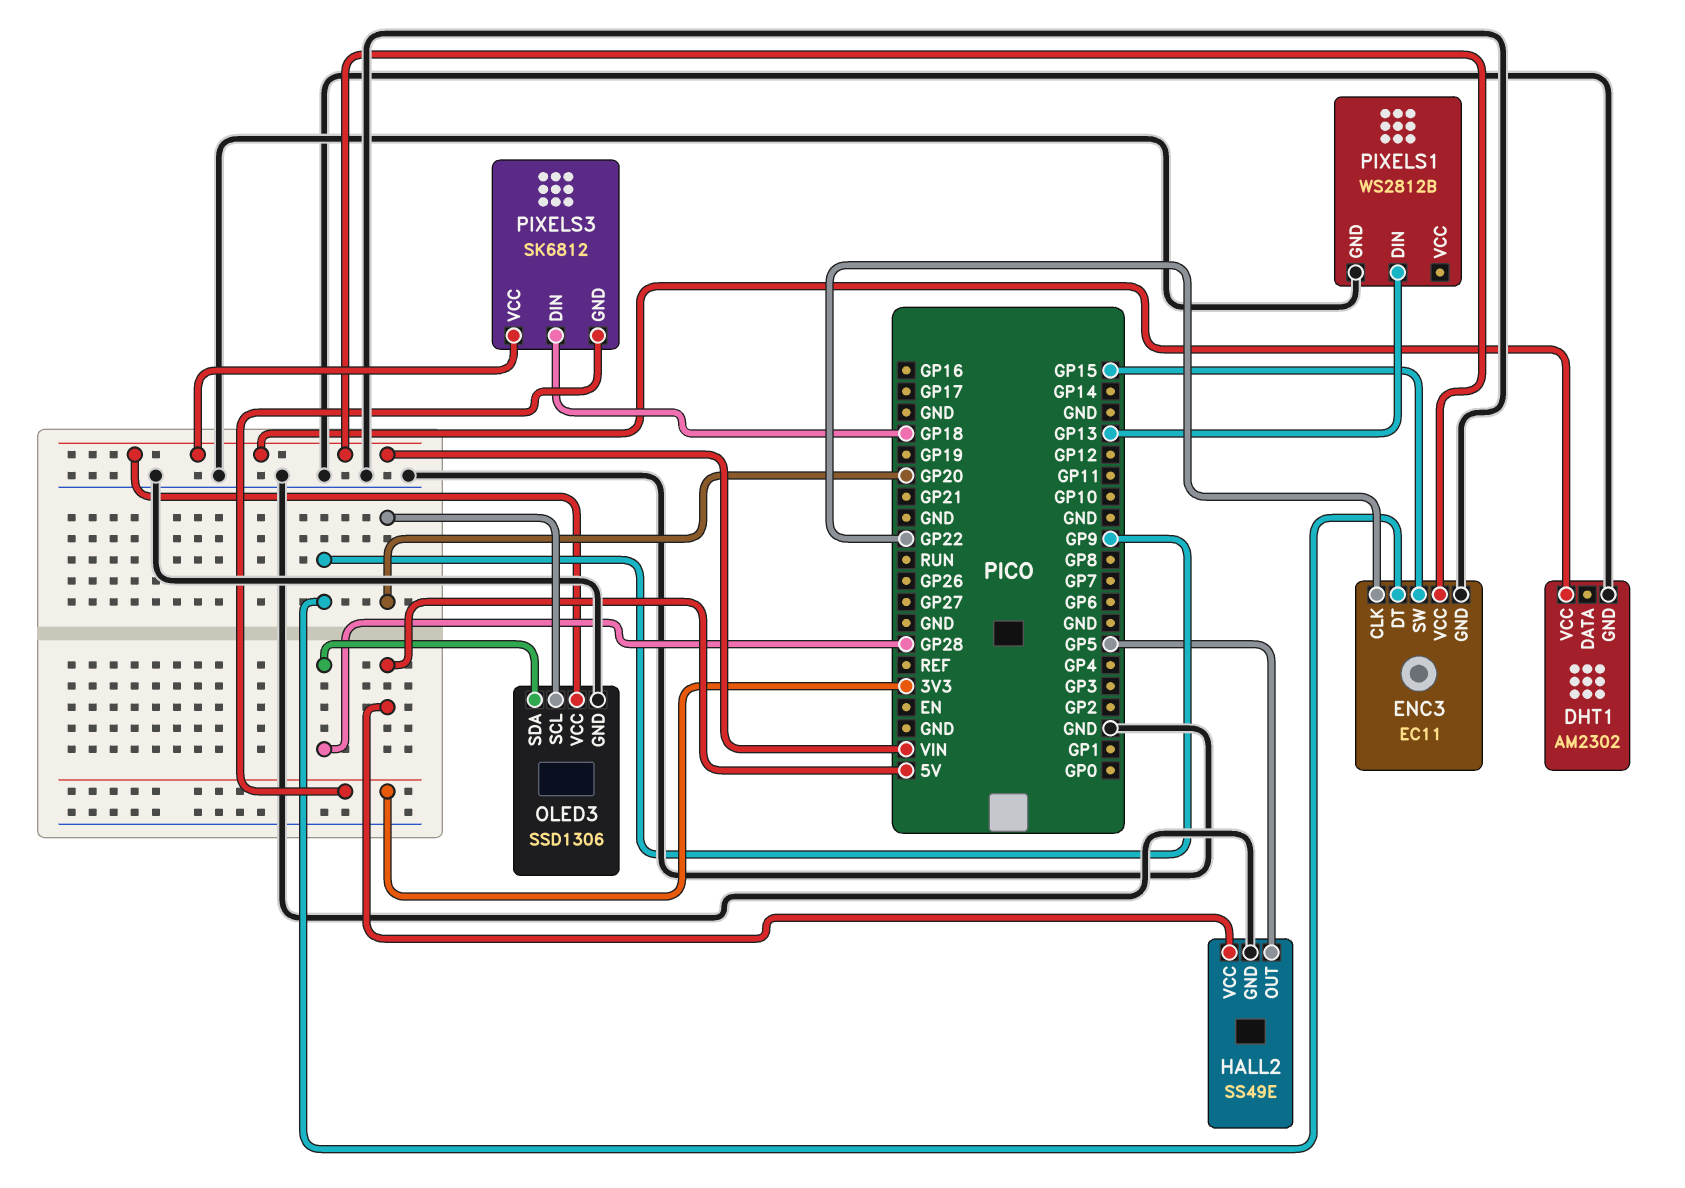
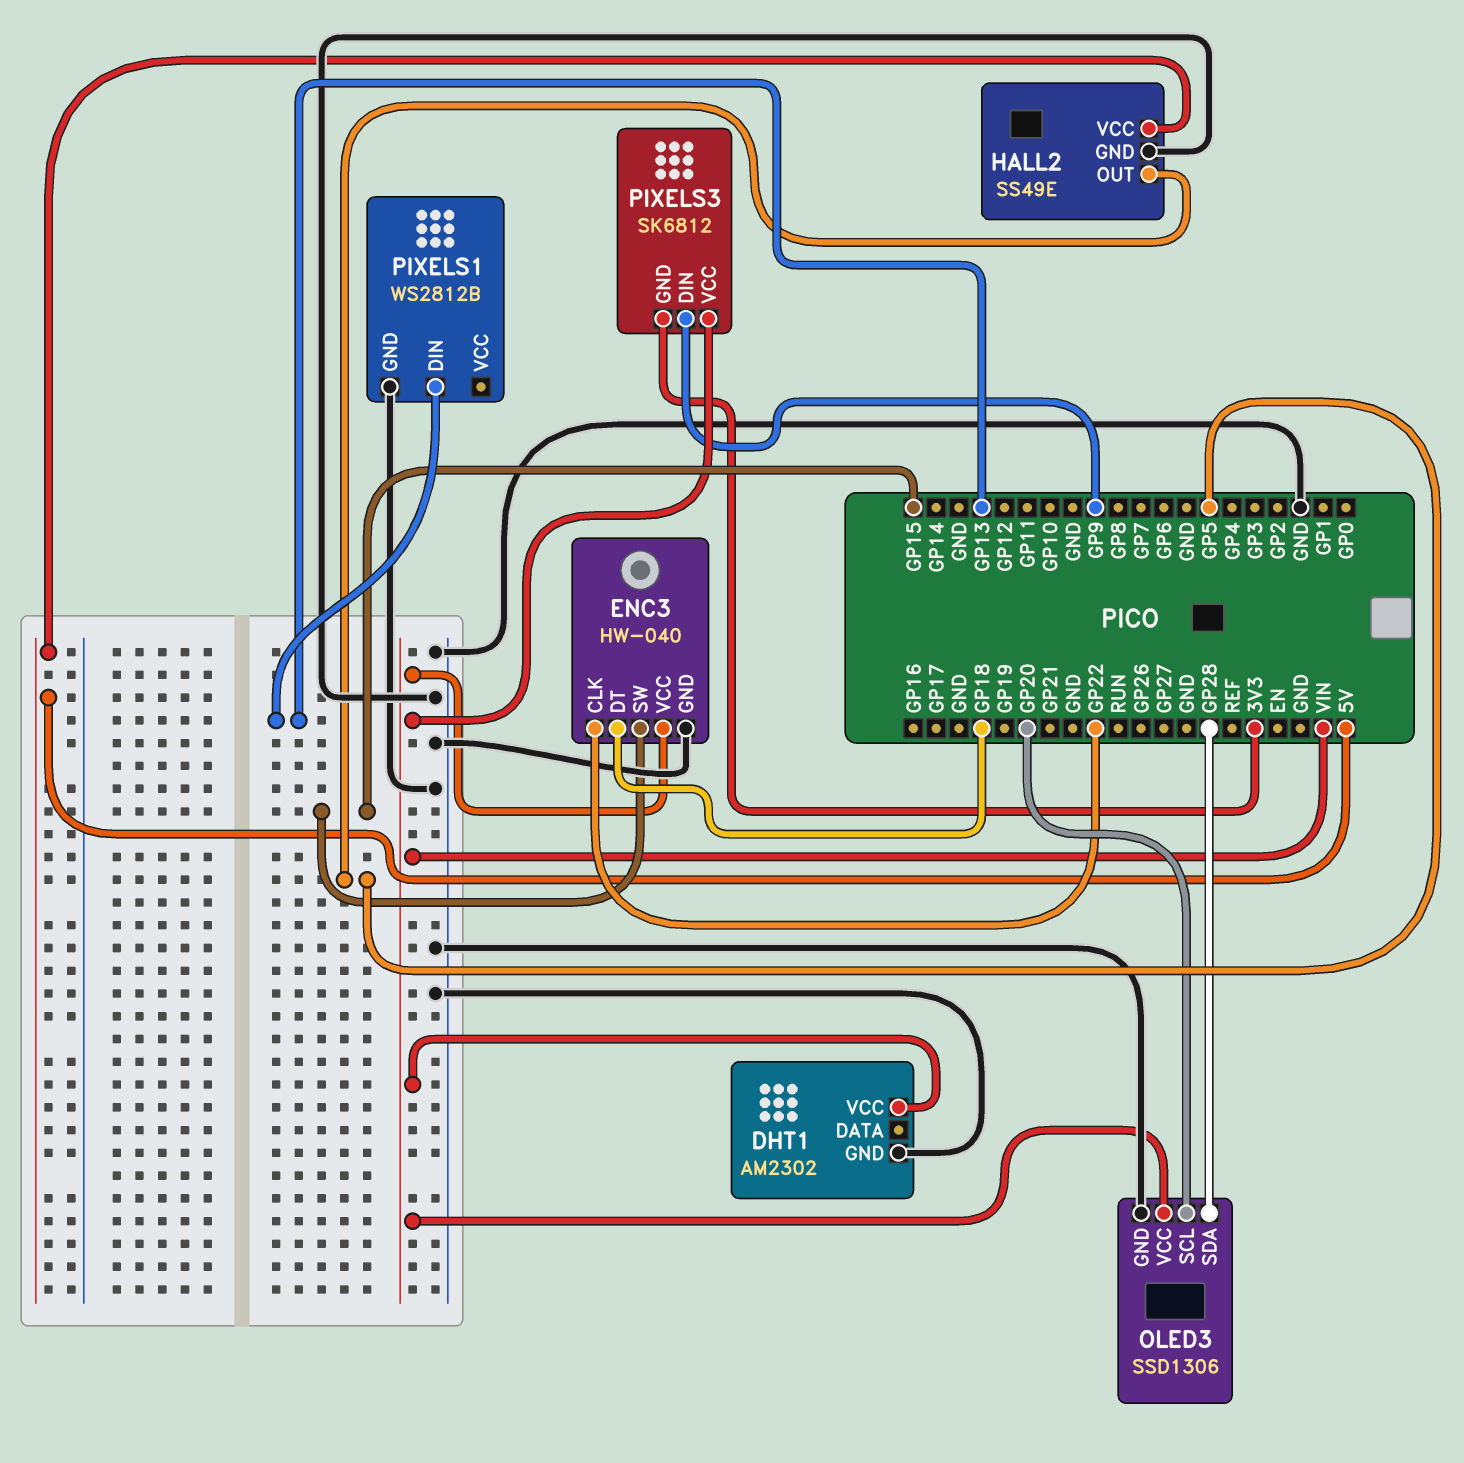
ENC3: EC11 -> HW-040
ENC3 pin DT: GP9 -> GP18
PIXELS3 pin DIN: GP18 -> GP9

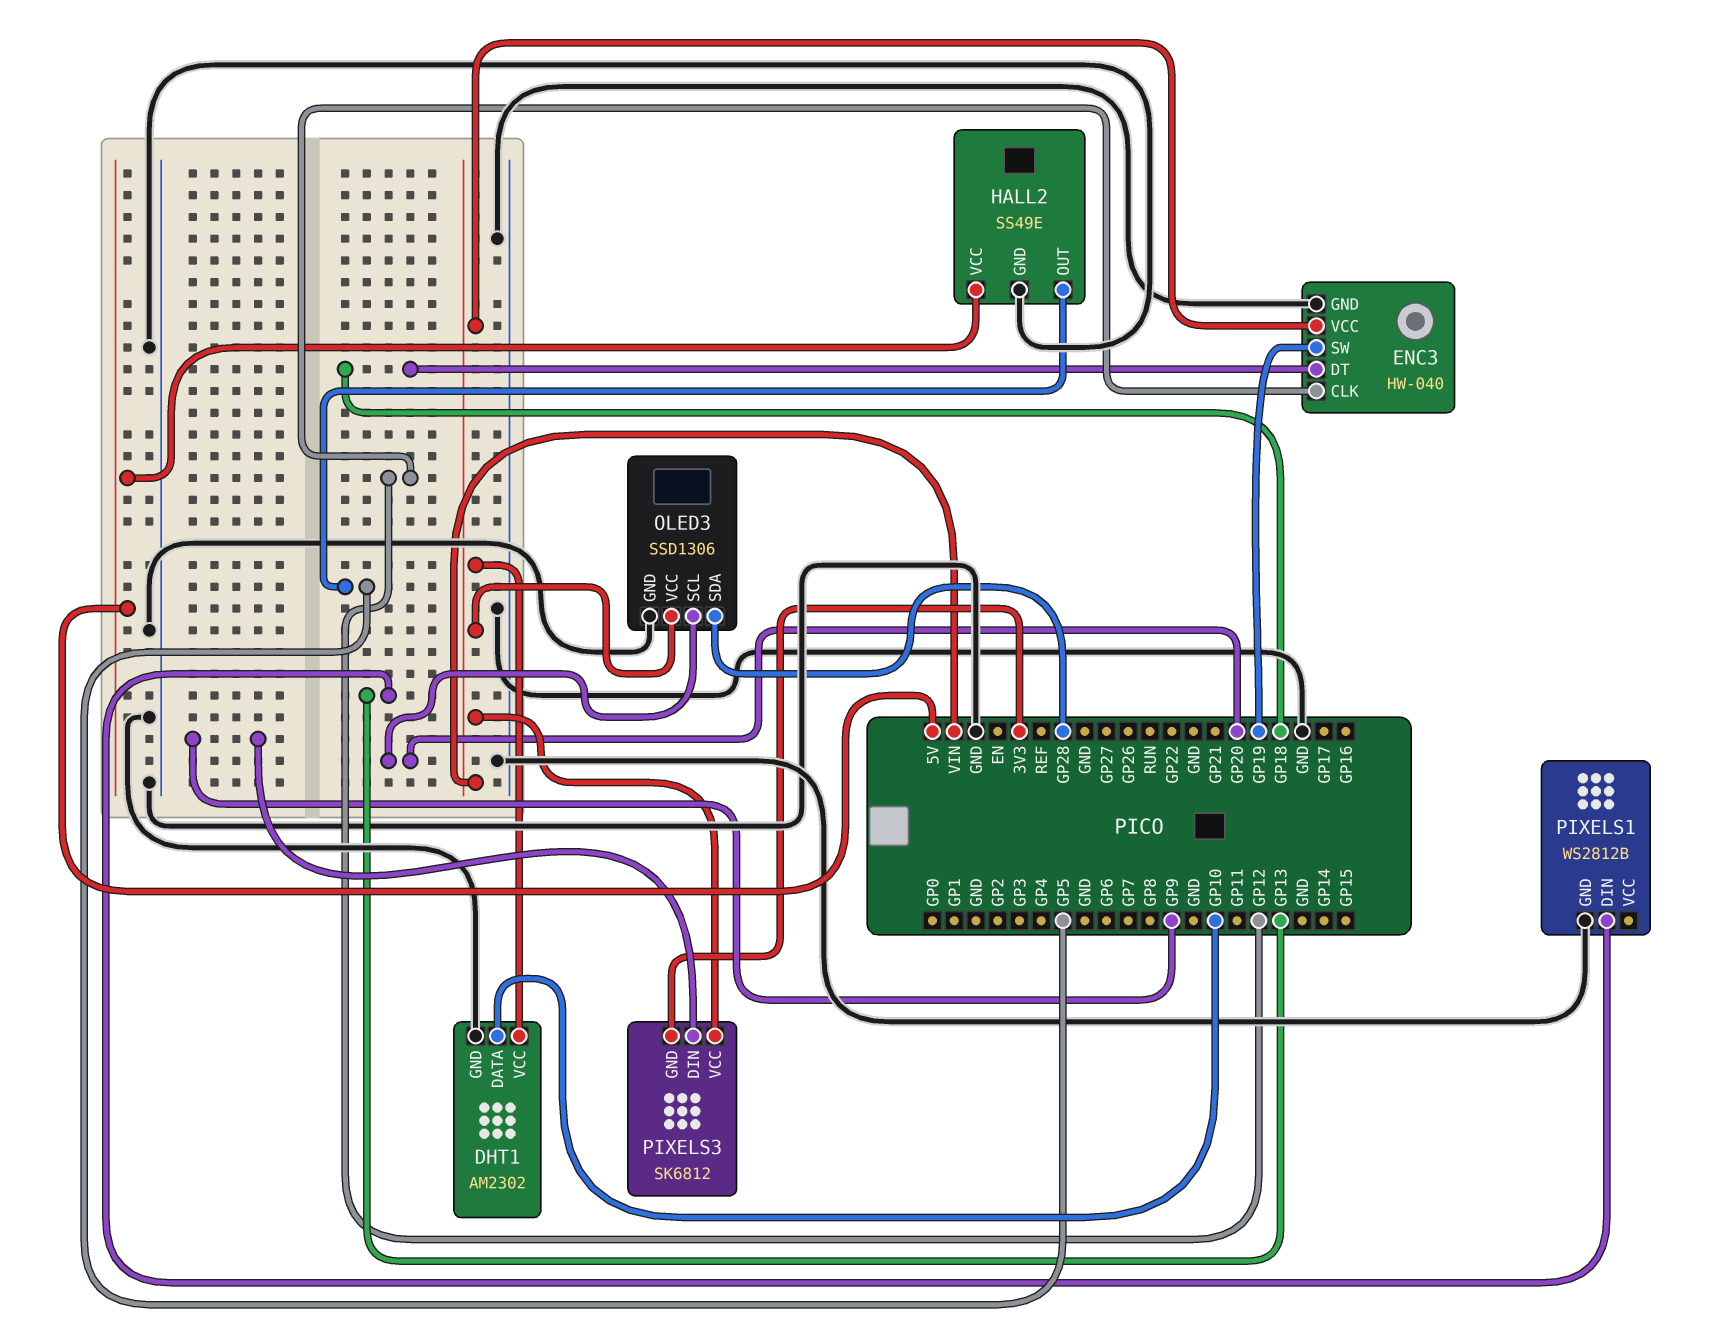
DHT1 pin DATA: none -> GP10
ENC3 pin CLK: GP22 -> GP12
ENC3 pin SW: GP15 -> GP19

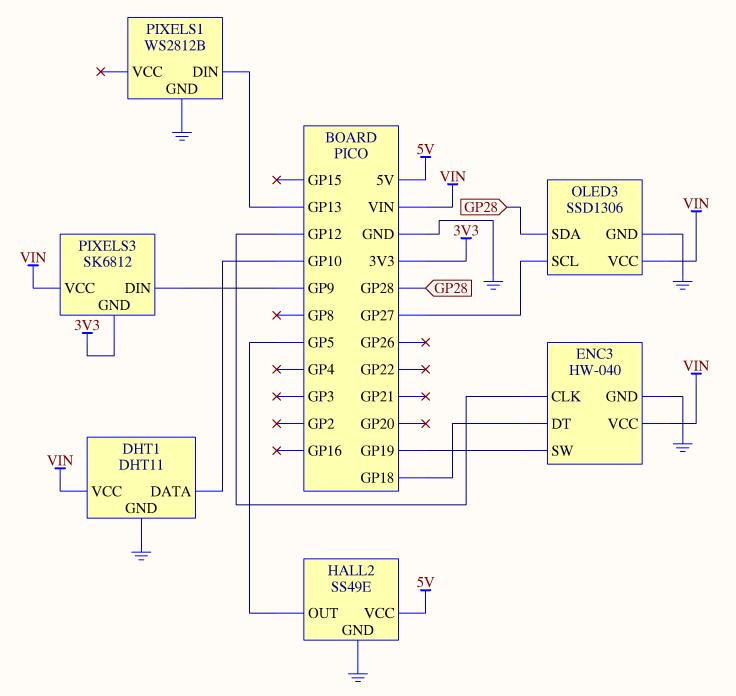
DHT1: AM2302 -> DHT11
OLED3 pin SCL: GP20 -> GP27

